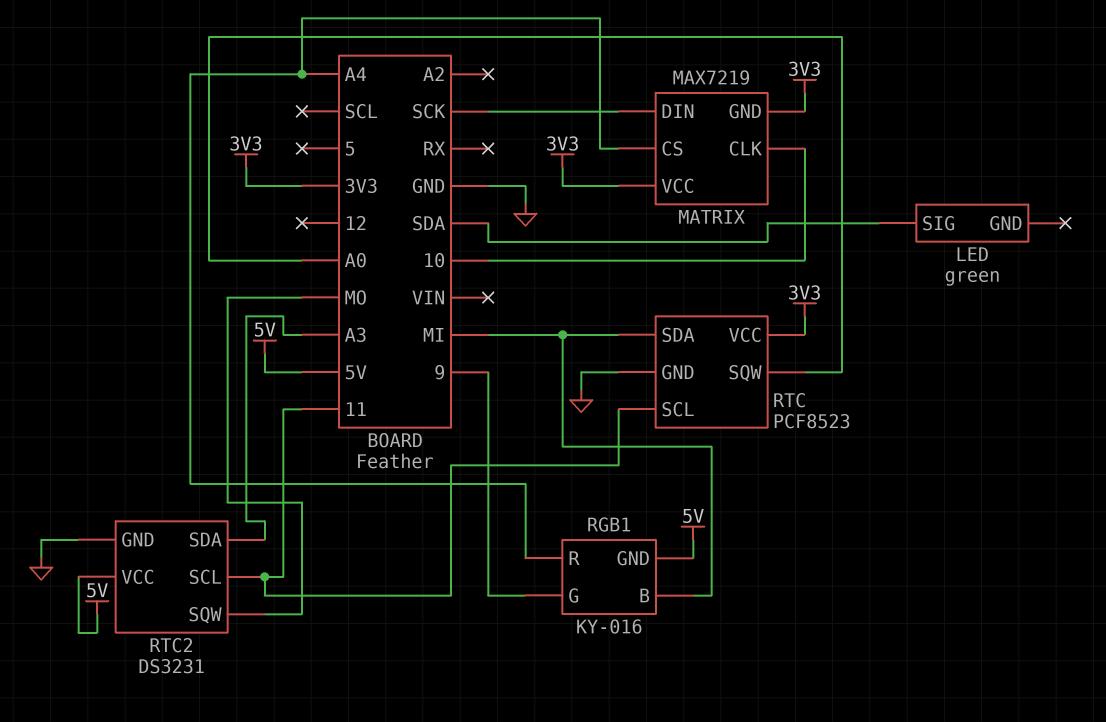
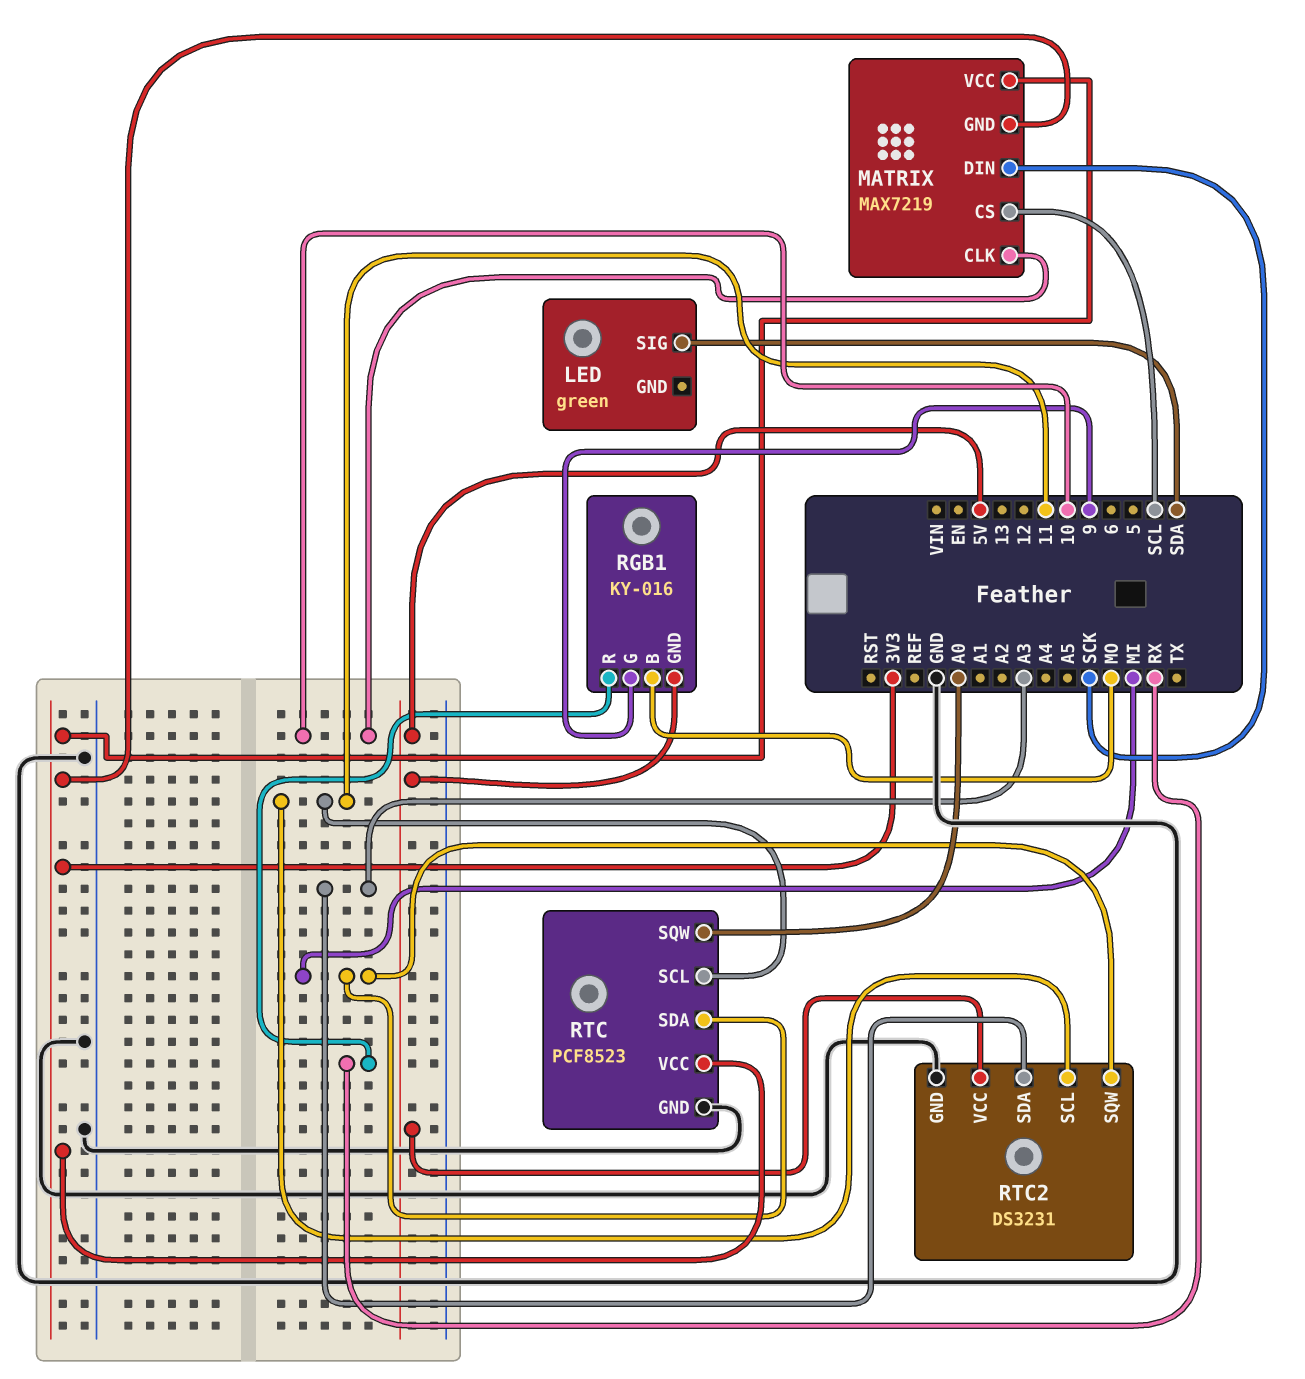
MATRIX pin CS: A4 -> SCL
RGB1 pin B: MI -> MO
RGB1 pin R: A4 -> RX
RTC2 pin SQW: MO -> MI

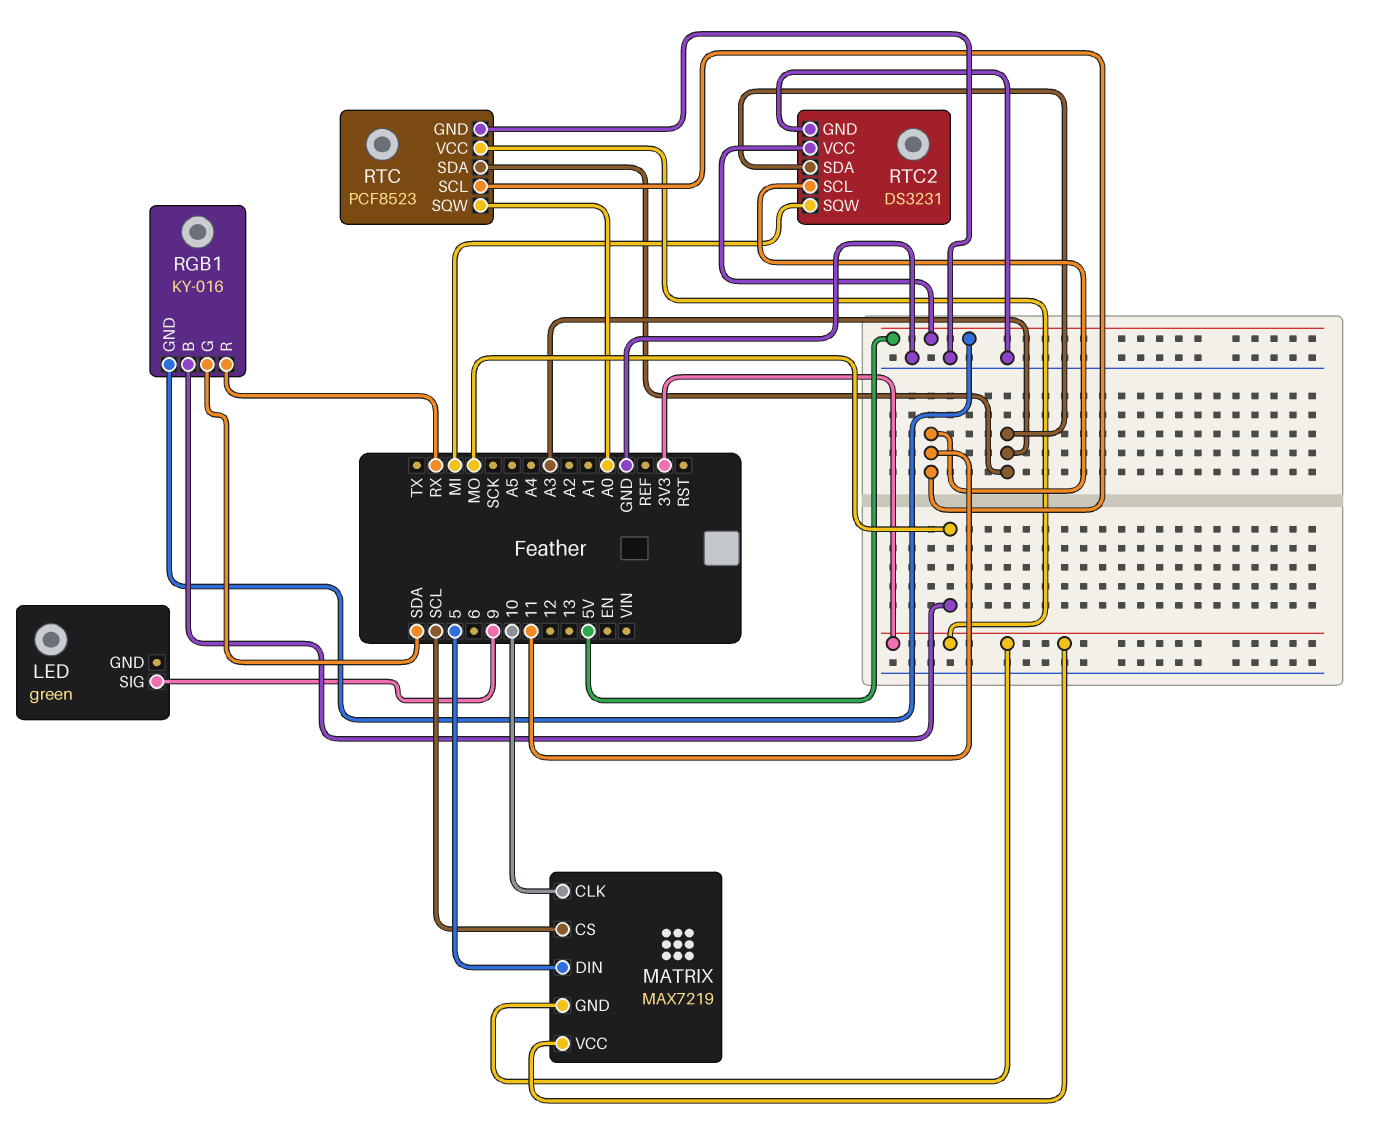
LED pin SIG: SDA -> 9
MATRIX pin DIN: SCK -> 5
RGB1 pin G: 9 -> SDA
RTC pin SDA: MI -> A3

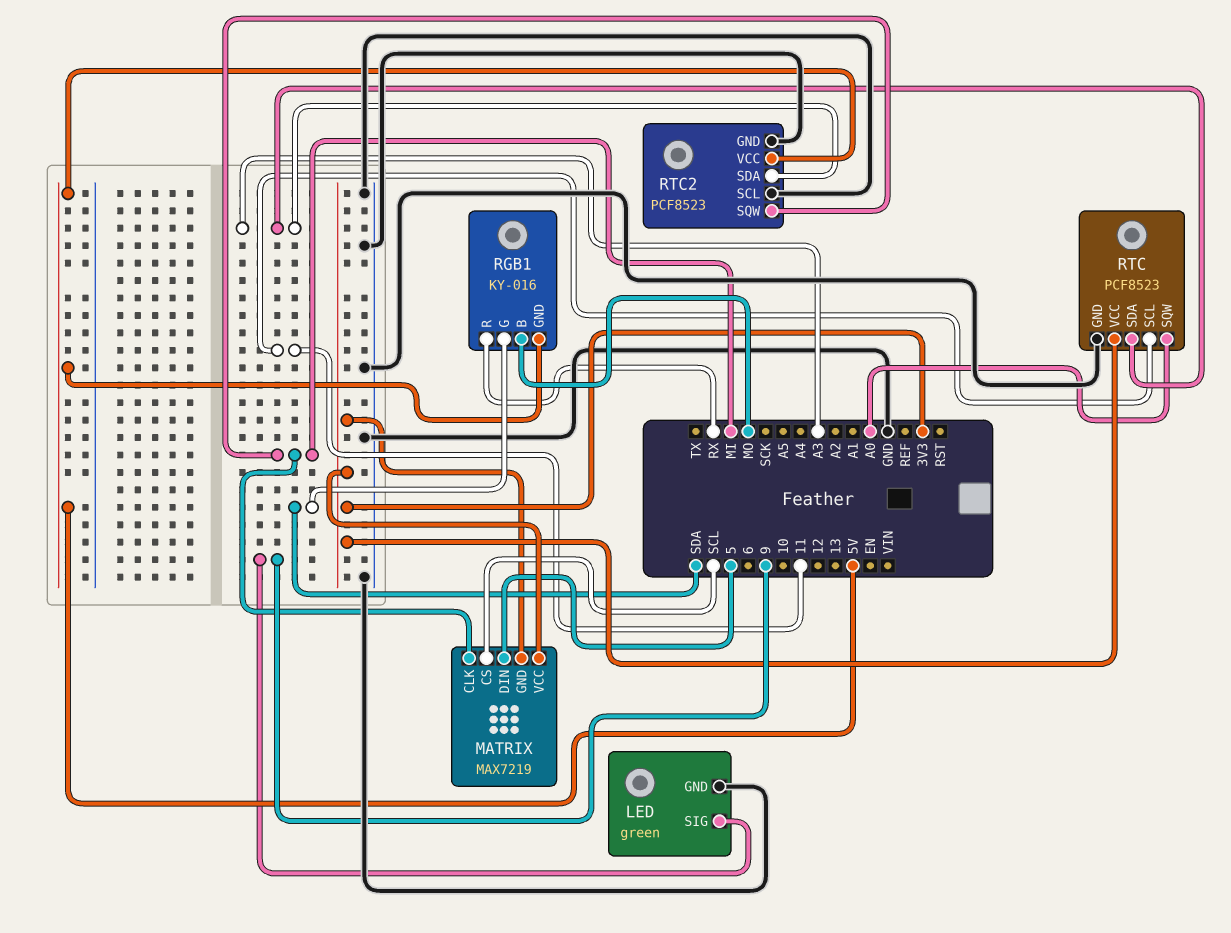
LED pin GND: none -> GND
MATRIX pin CLK: 10 -> MI
RTC2: DS3231 -> PCF8523
RTC2 pin SCL: 11 -> GND

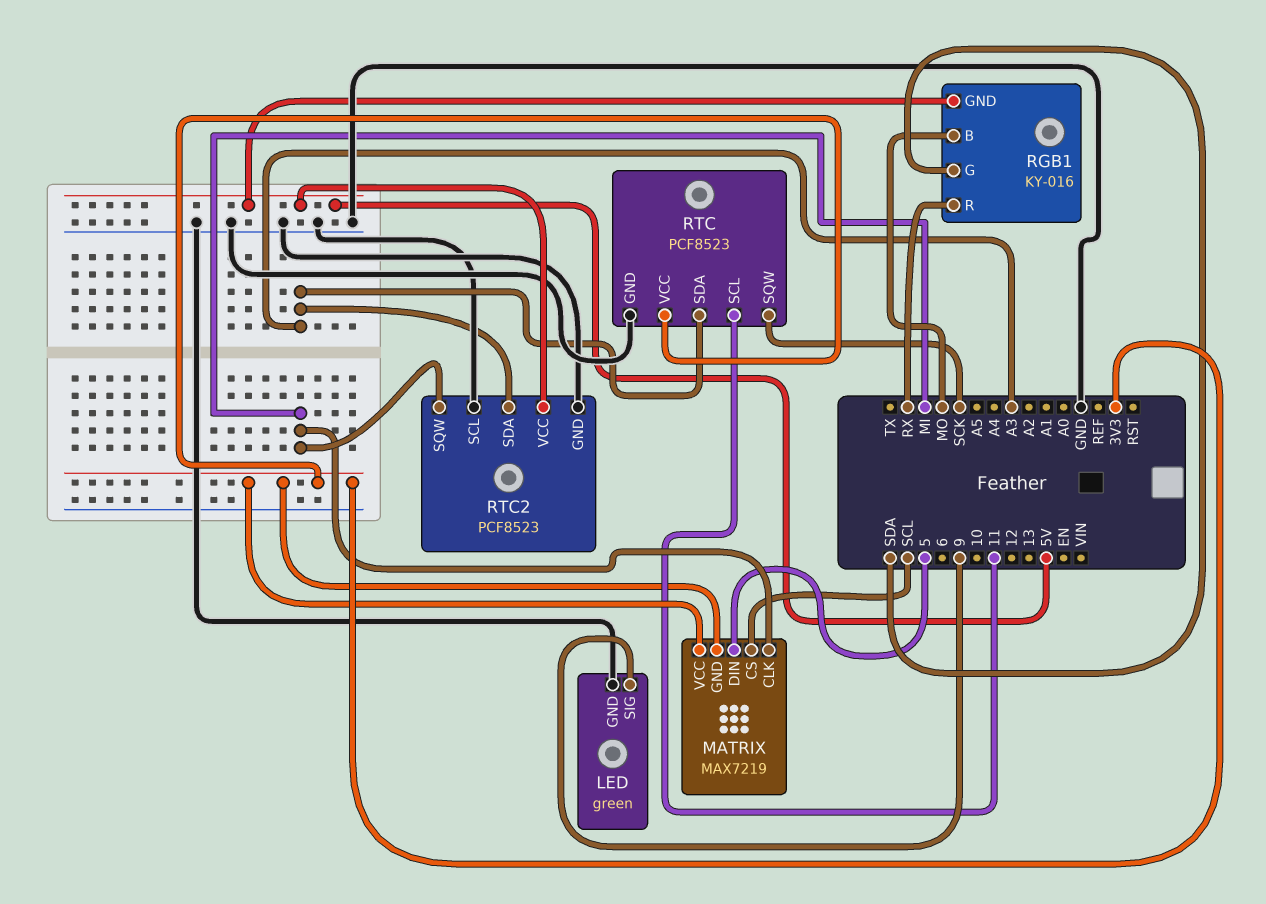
RTC pin SQW: A0 -> SCK

